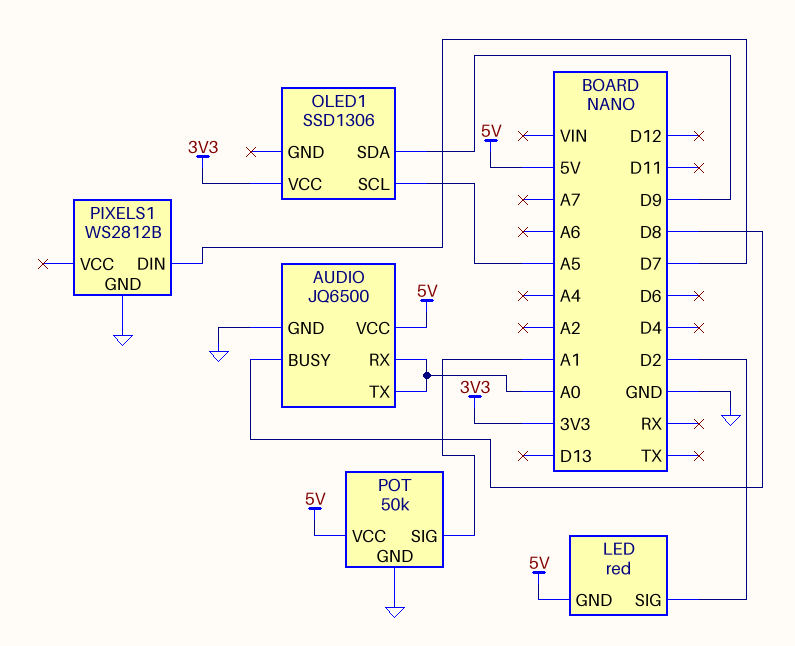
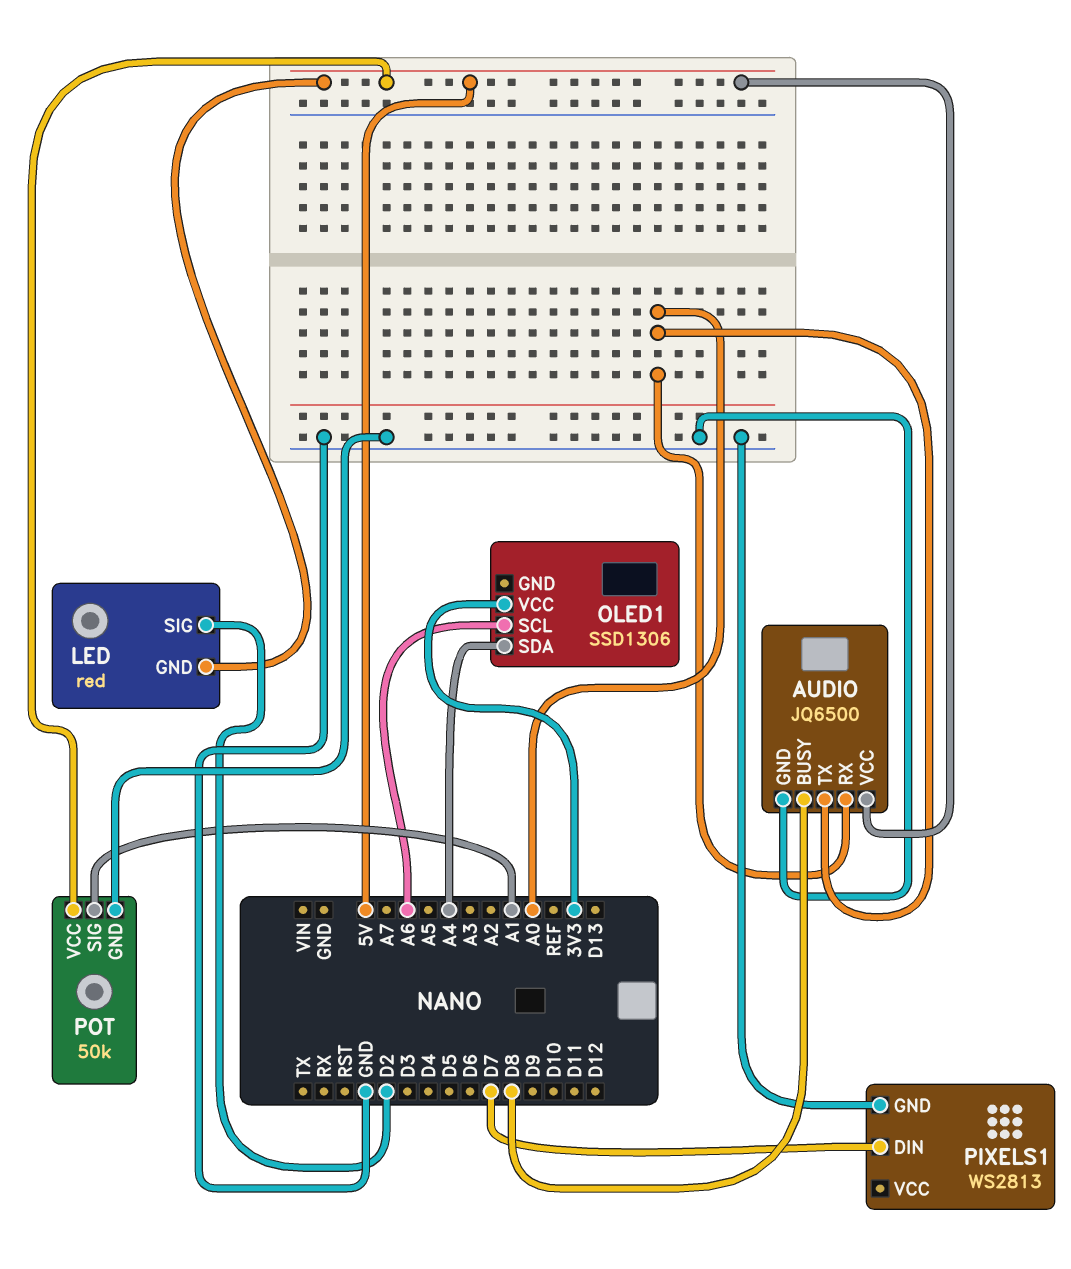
OLED1 pin SCL: A5 -> A6
OLED1 pin SDA: D9 -> A4
PIXELS1: WS2812B -> WS2813

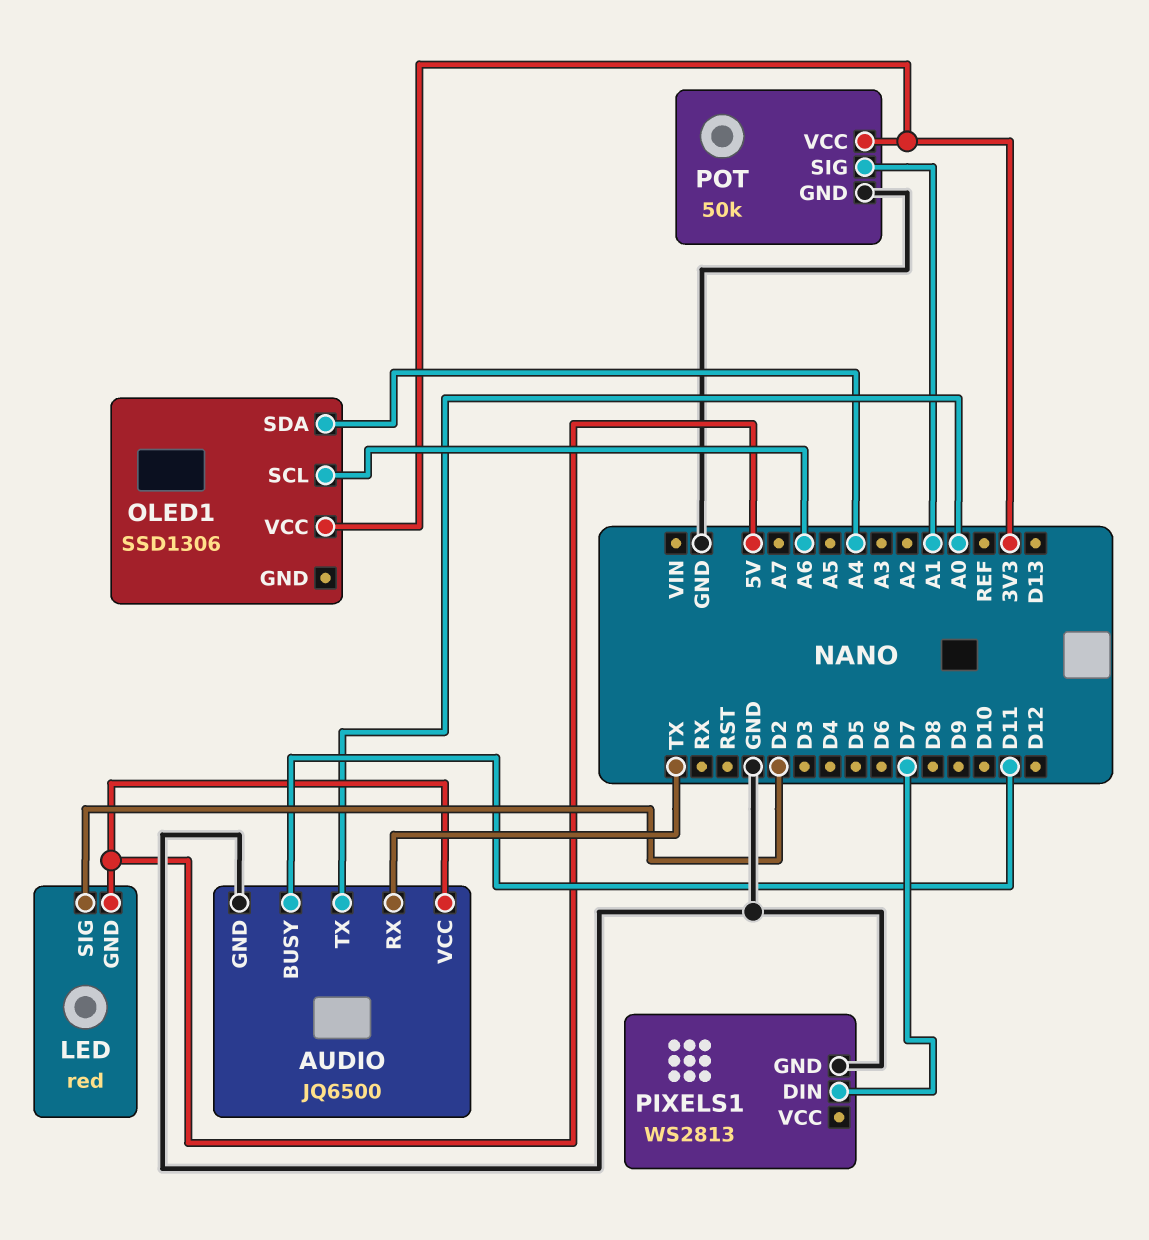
AUDIO pin BUSY: D8 -> D11
AUDIO pin RX: A0 -> TX
POT pin VCC: 5V -> 3V3

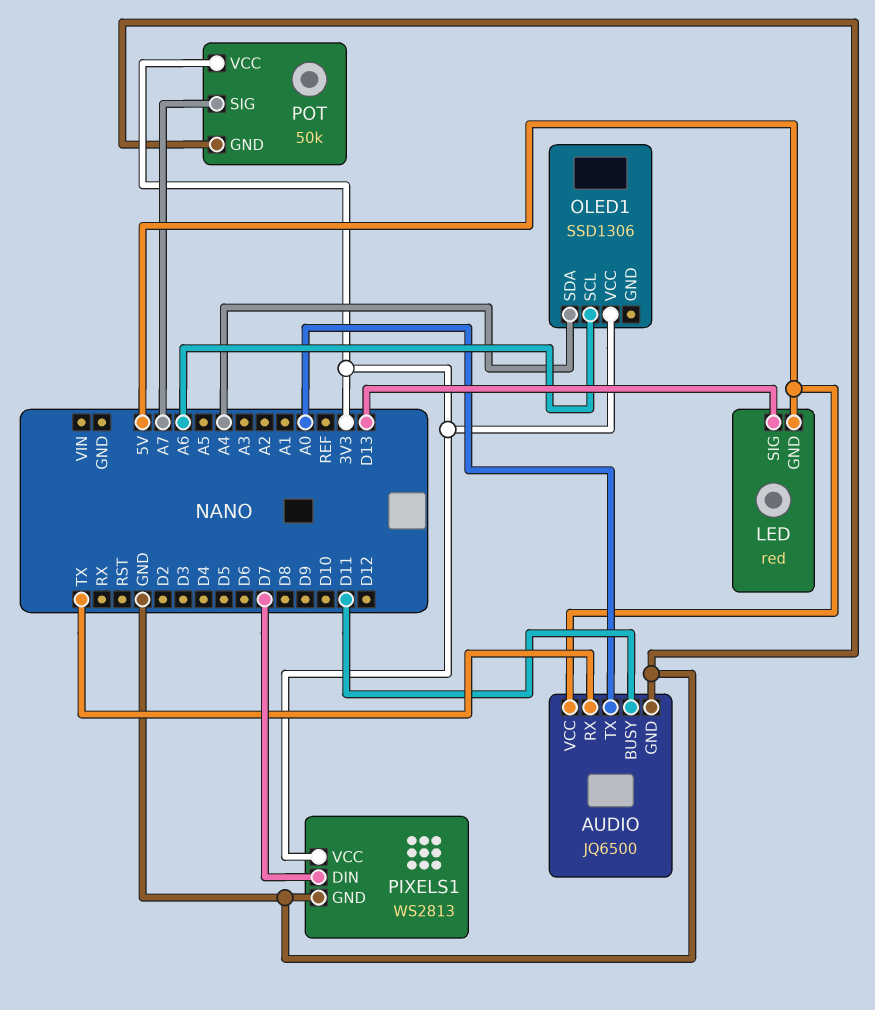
LED pin SIG: D2 -> D13
PIXELS1 pin VCC: none -> 3V3
POT pin SIG: A1 -> A7

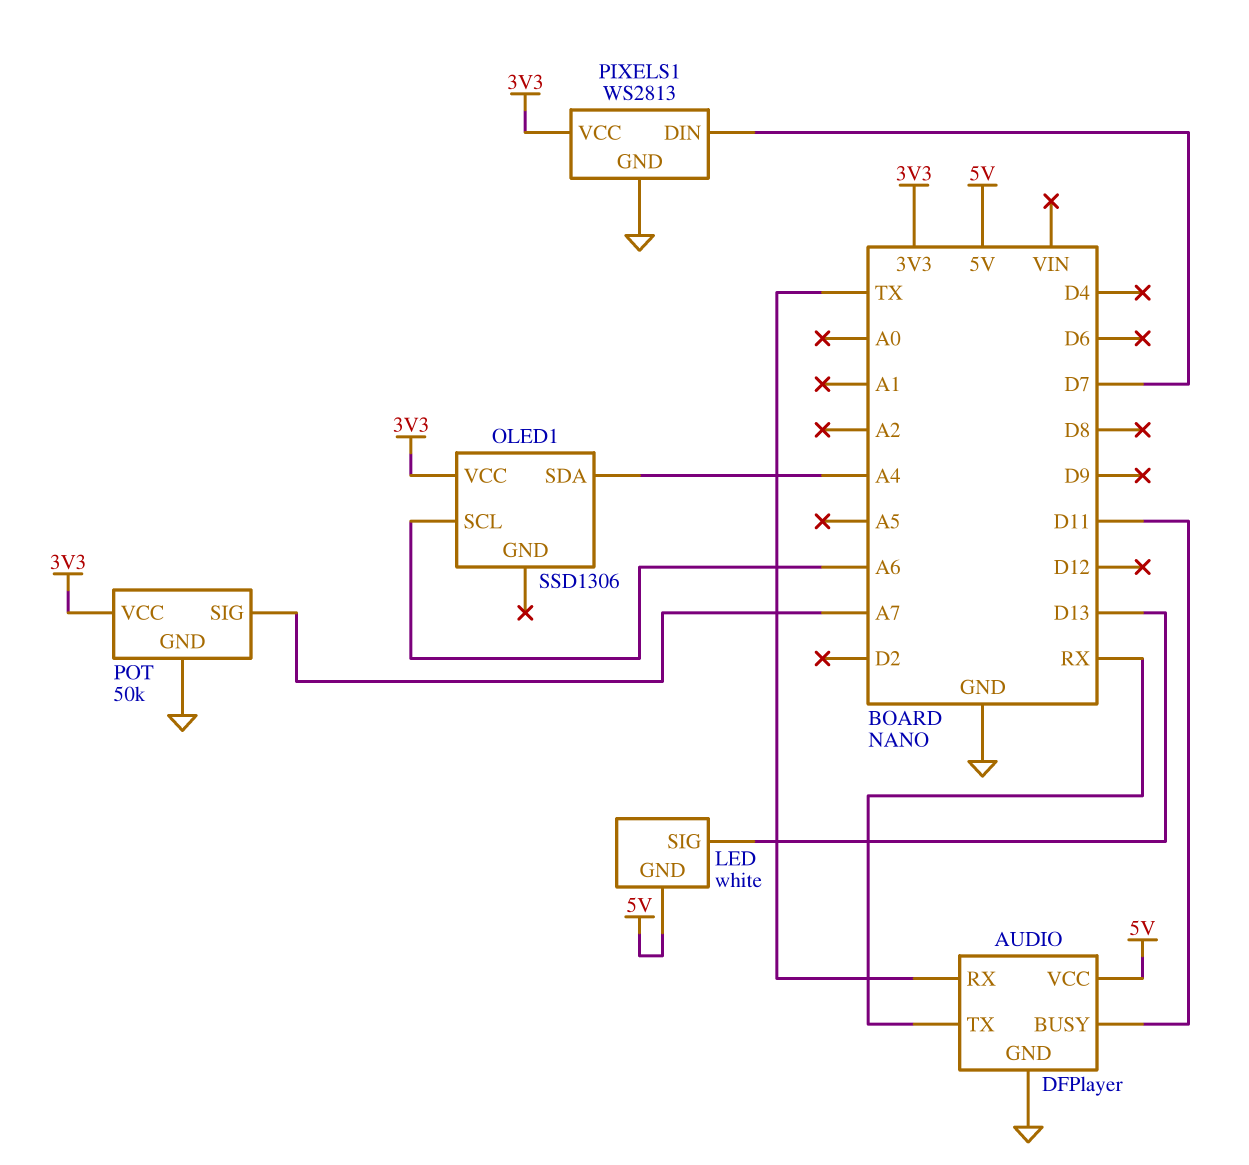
AUDIO: JQ6500 -> DFPlayer
AUDIO pin TX: A0 -> RX
LED: red -> white

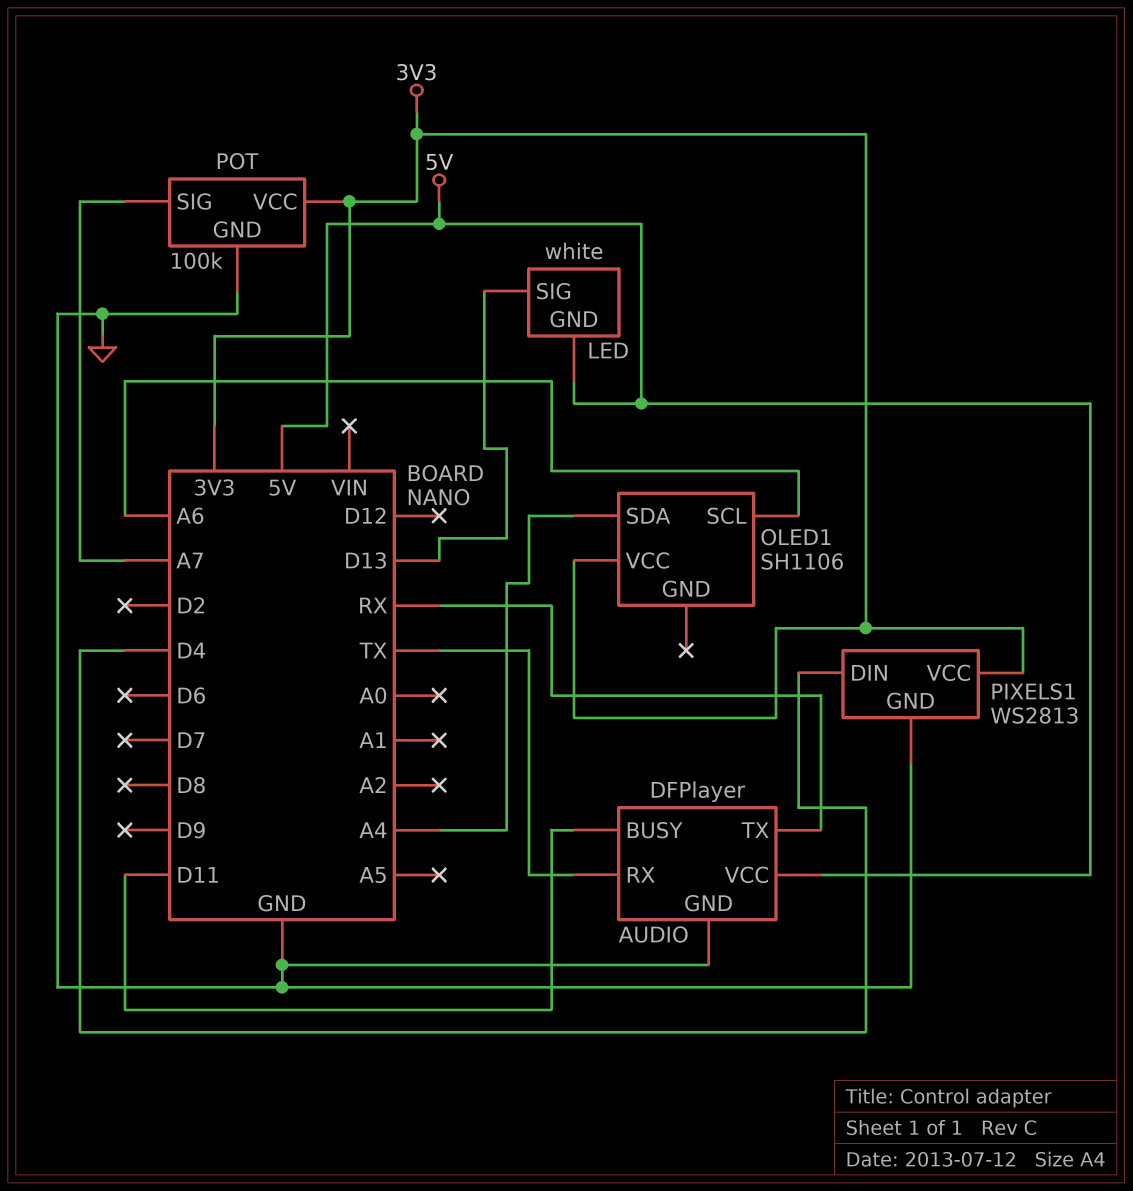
OLED1: SSD1306 -> SH1106
PIXELS1 pin DIN: D7 -> D4
POT: 50k -> 100k

